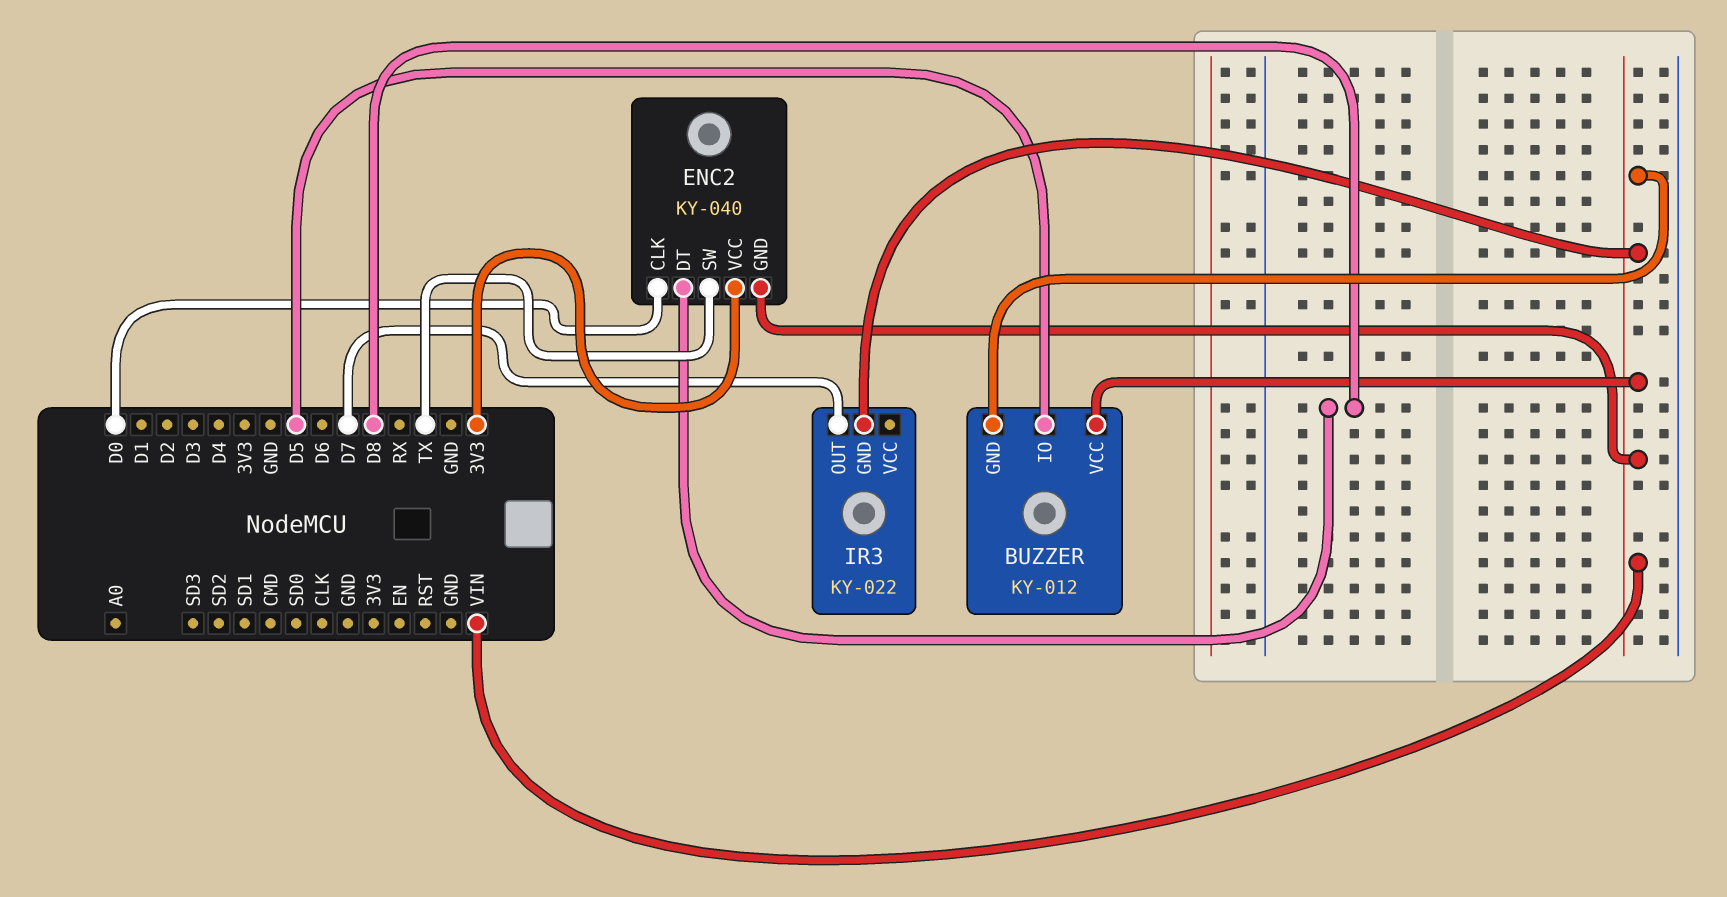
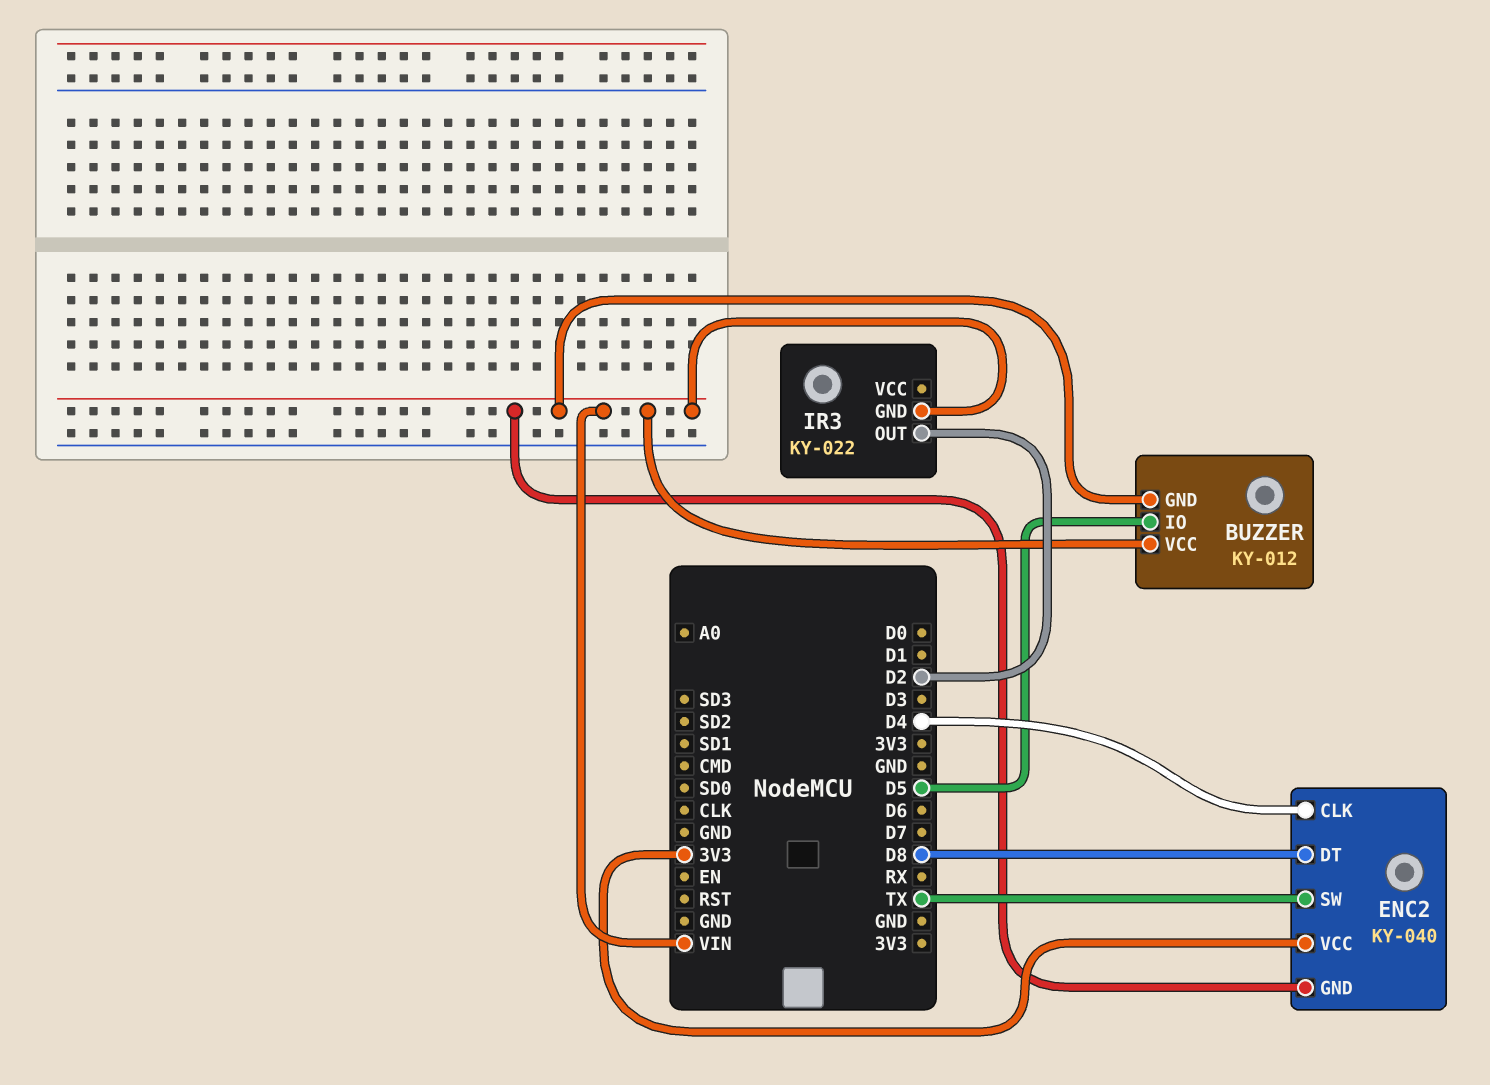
ENC2 pin CLK: D0 -> D4
IR3 pin OUT: D7 -> D2

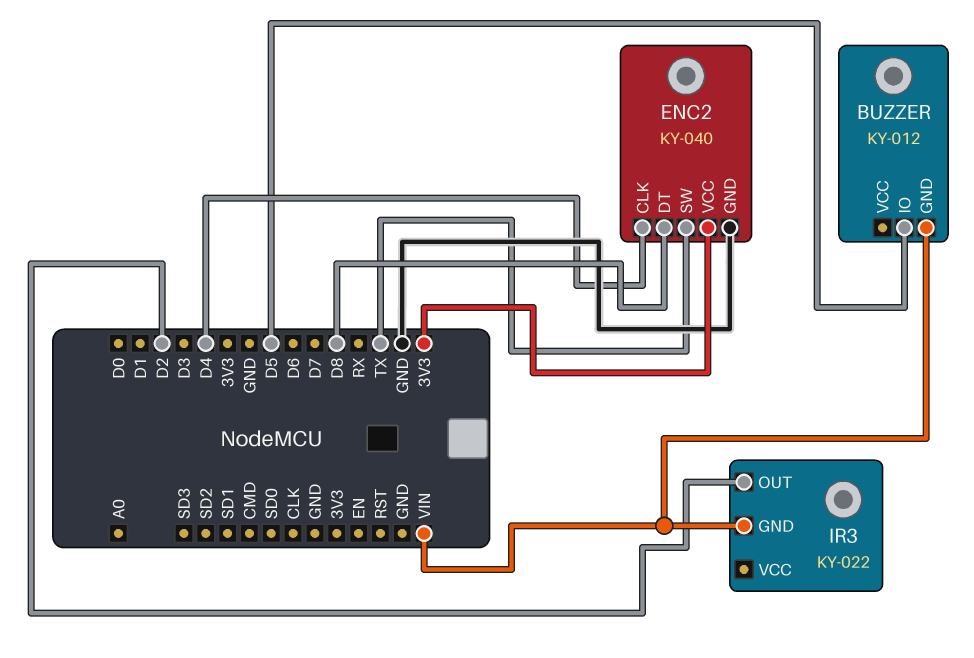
BUZZER pin VCC: VIN -> none
ENC2 pin GND: VIN -> GND

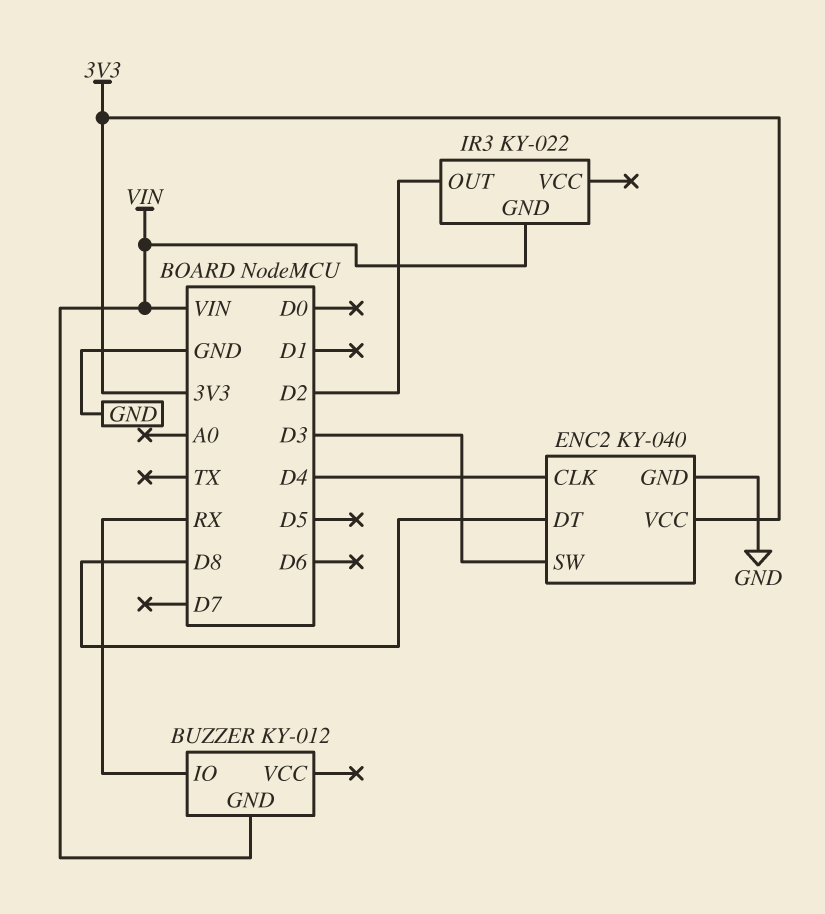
BUZZER pin IO: D5 -> RX
ENC2 pin SW: TX -> D3

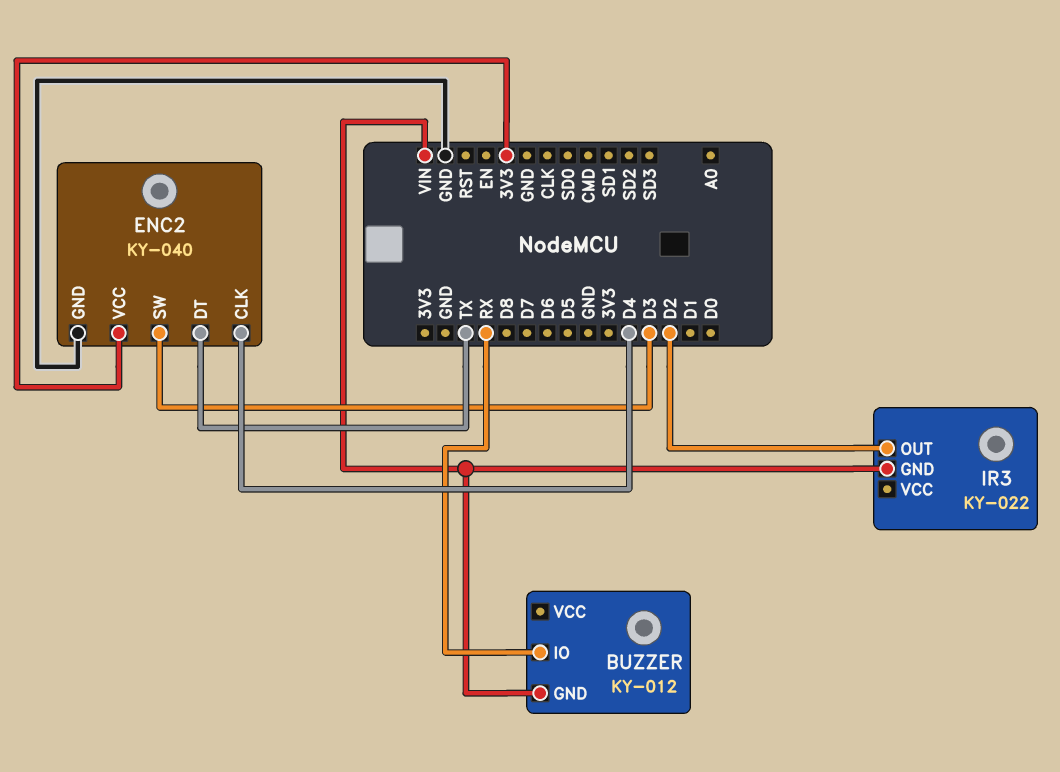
ENC2 pin DT: D8 -> TX

